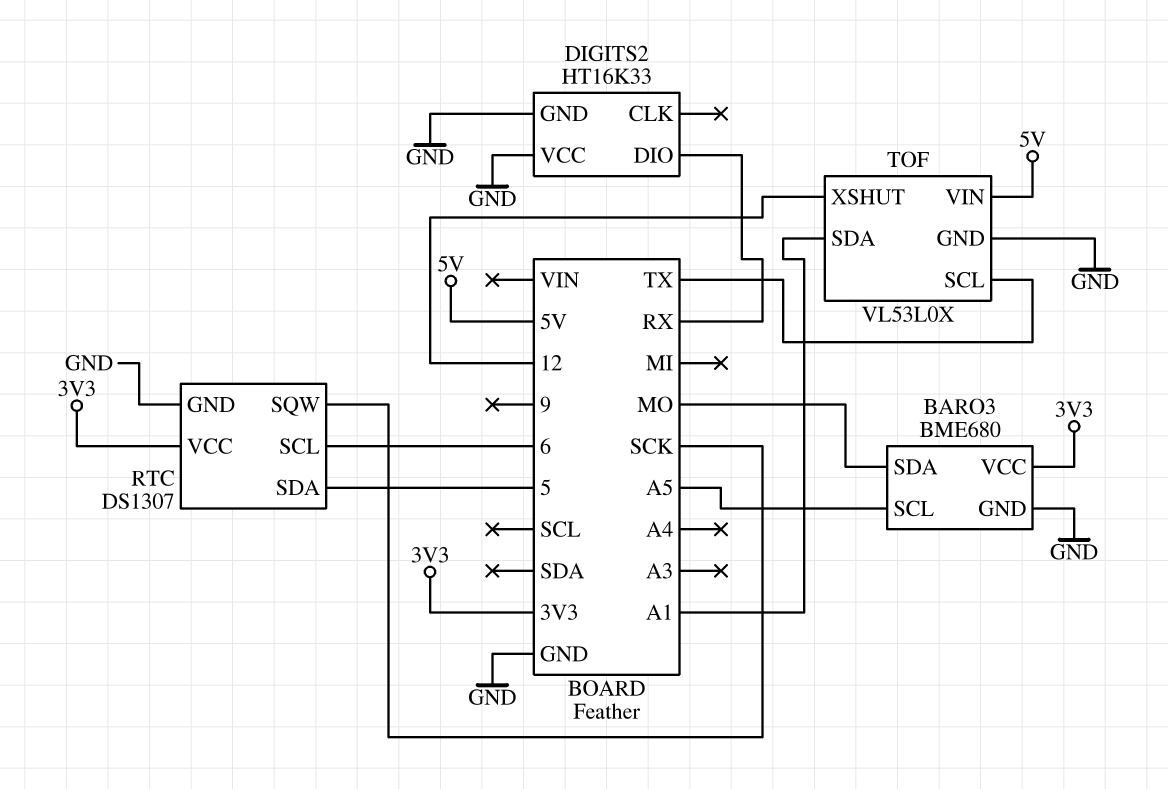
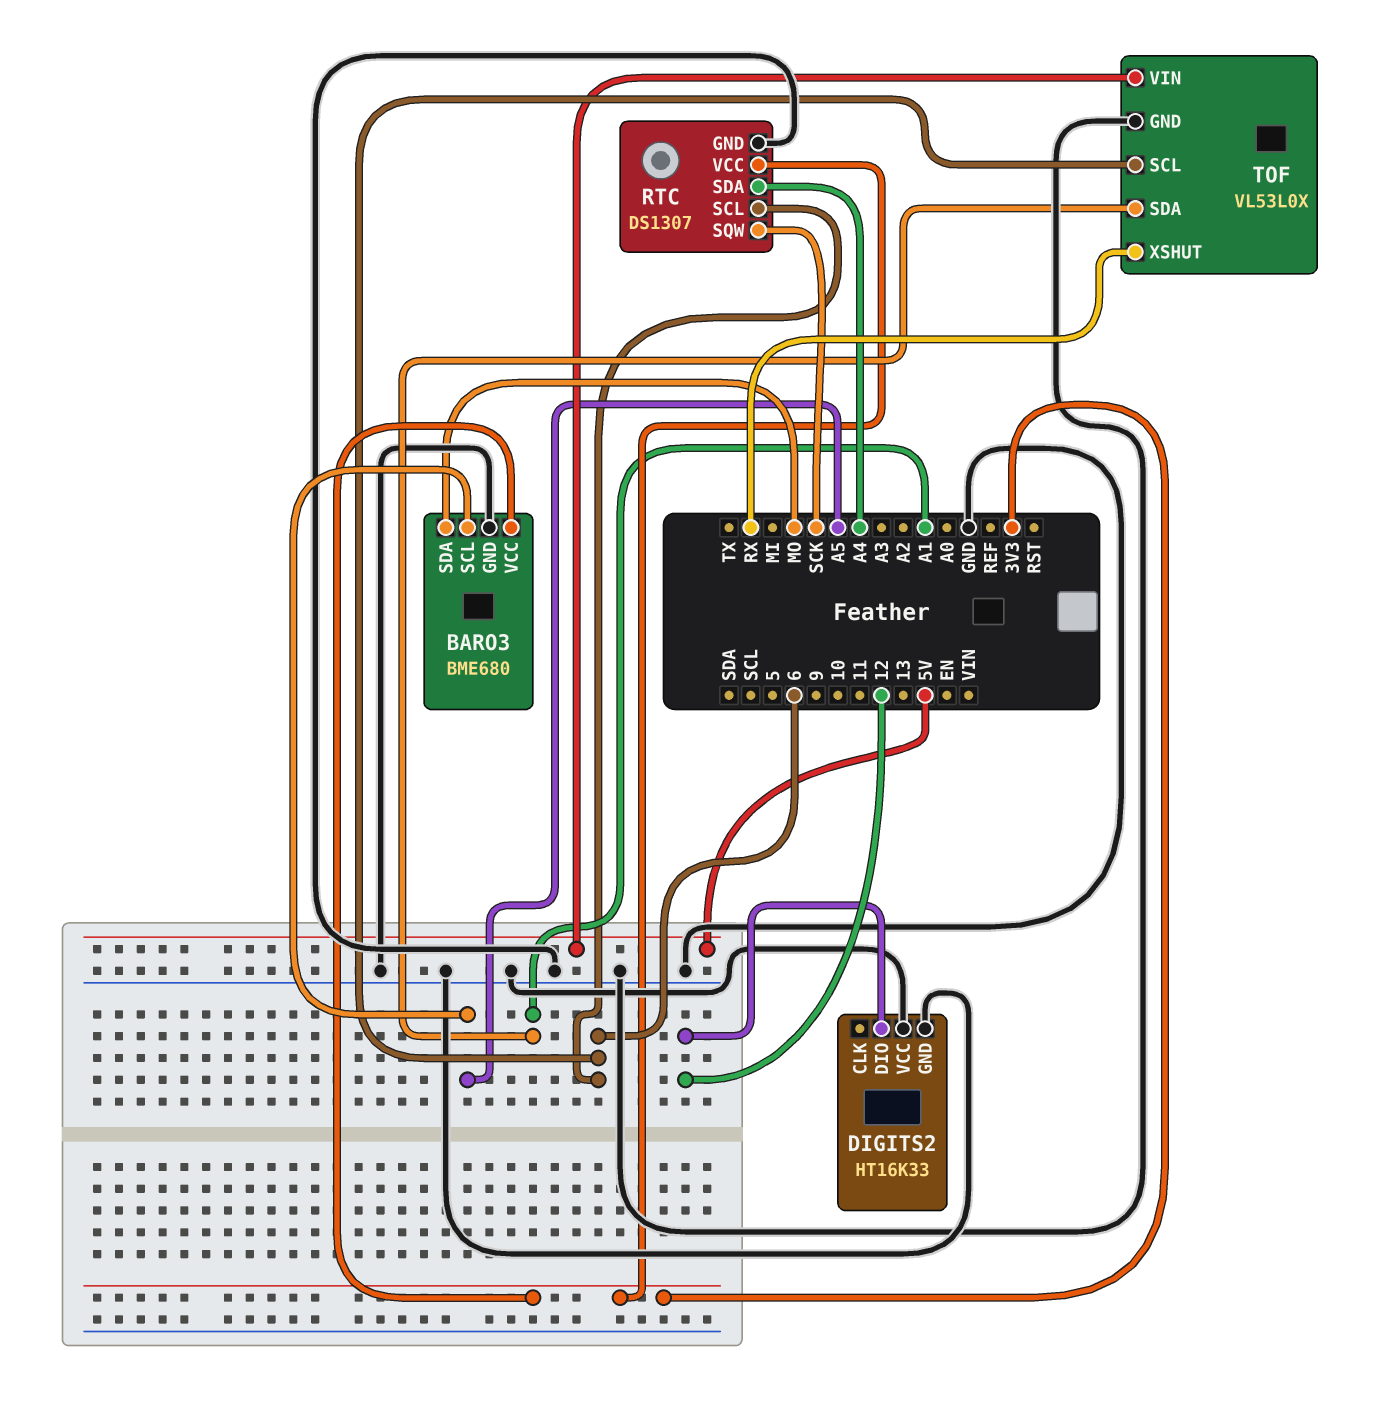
DIGITS2 pin DIO: RX -> 12
RTC pin SDA: 5 -> A4
TOF pin SCL: TX -> 6
TOF pin XSHUT: 12 -> RX

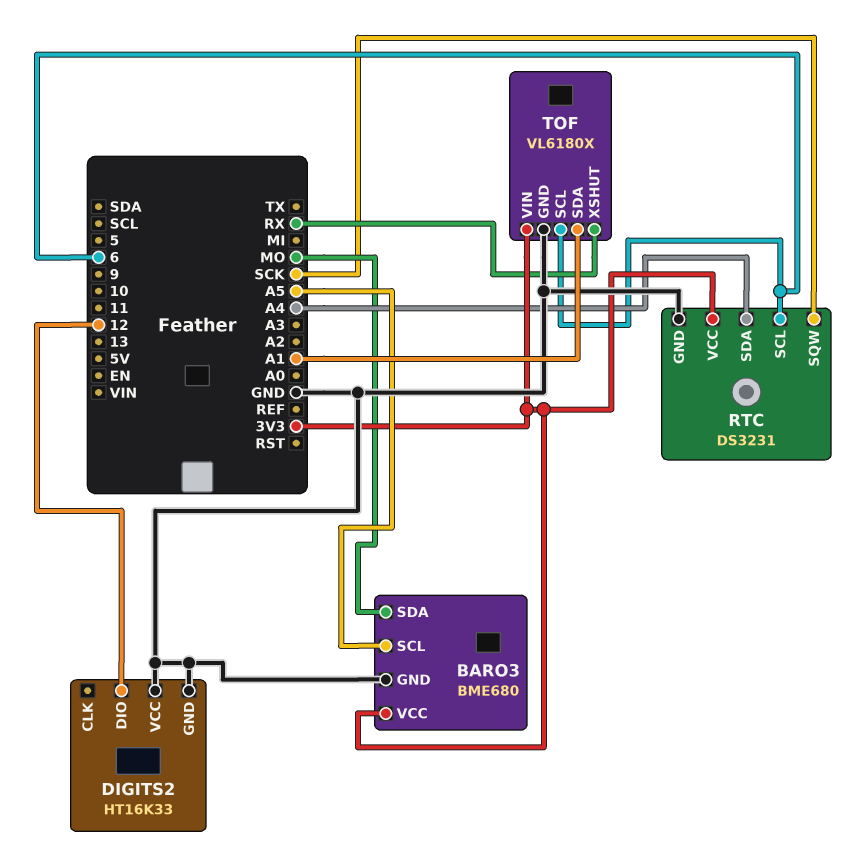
RTC: DS1307 -> DS3231
TOF: VL53L0X -> VL6180X
TOF pin VIN: 5V -> 3V3

